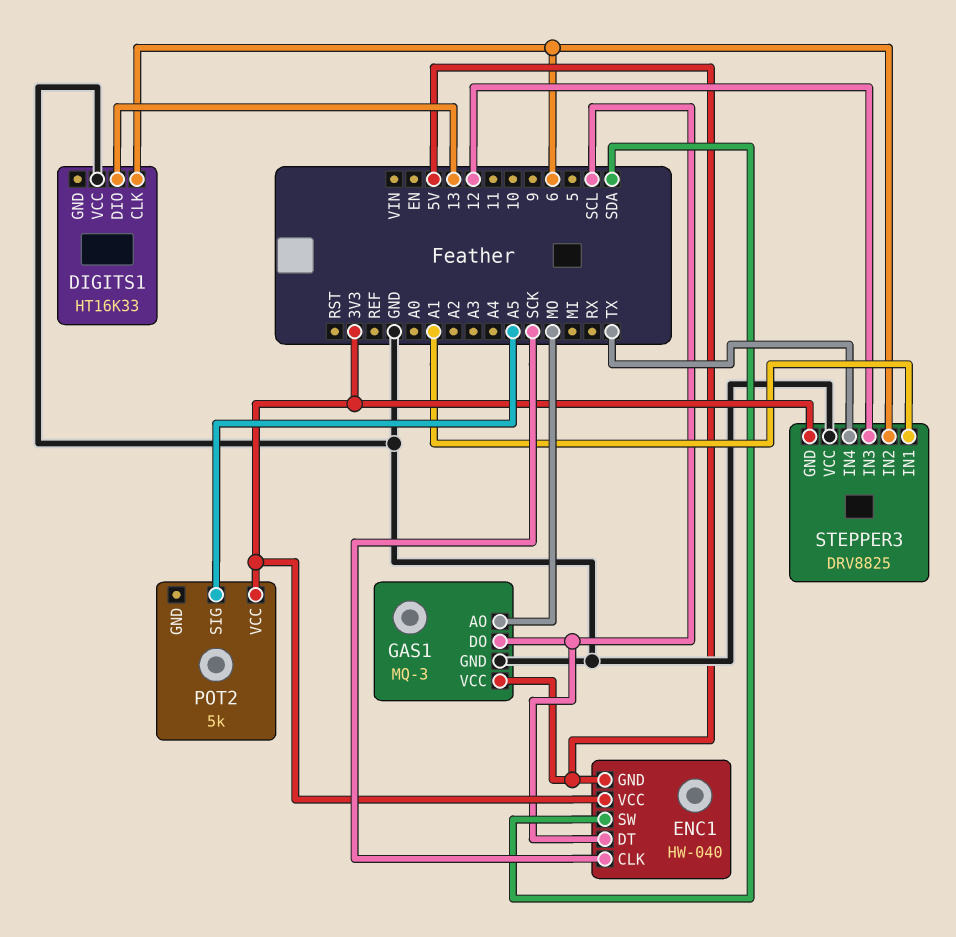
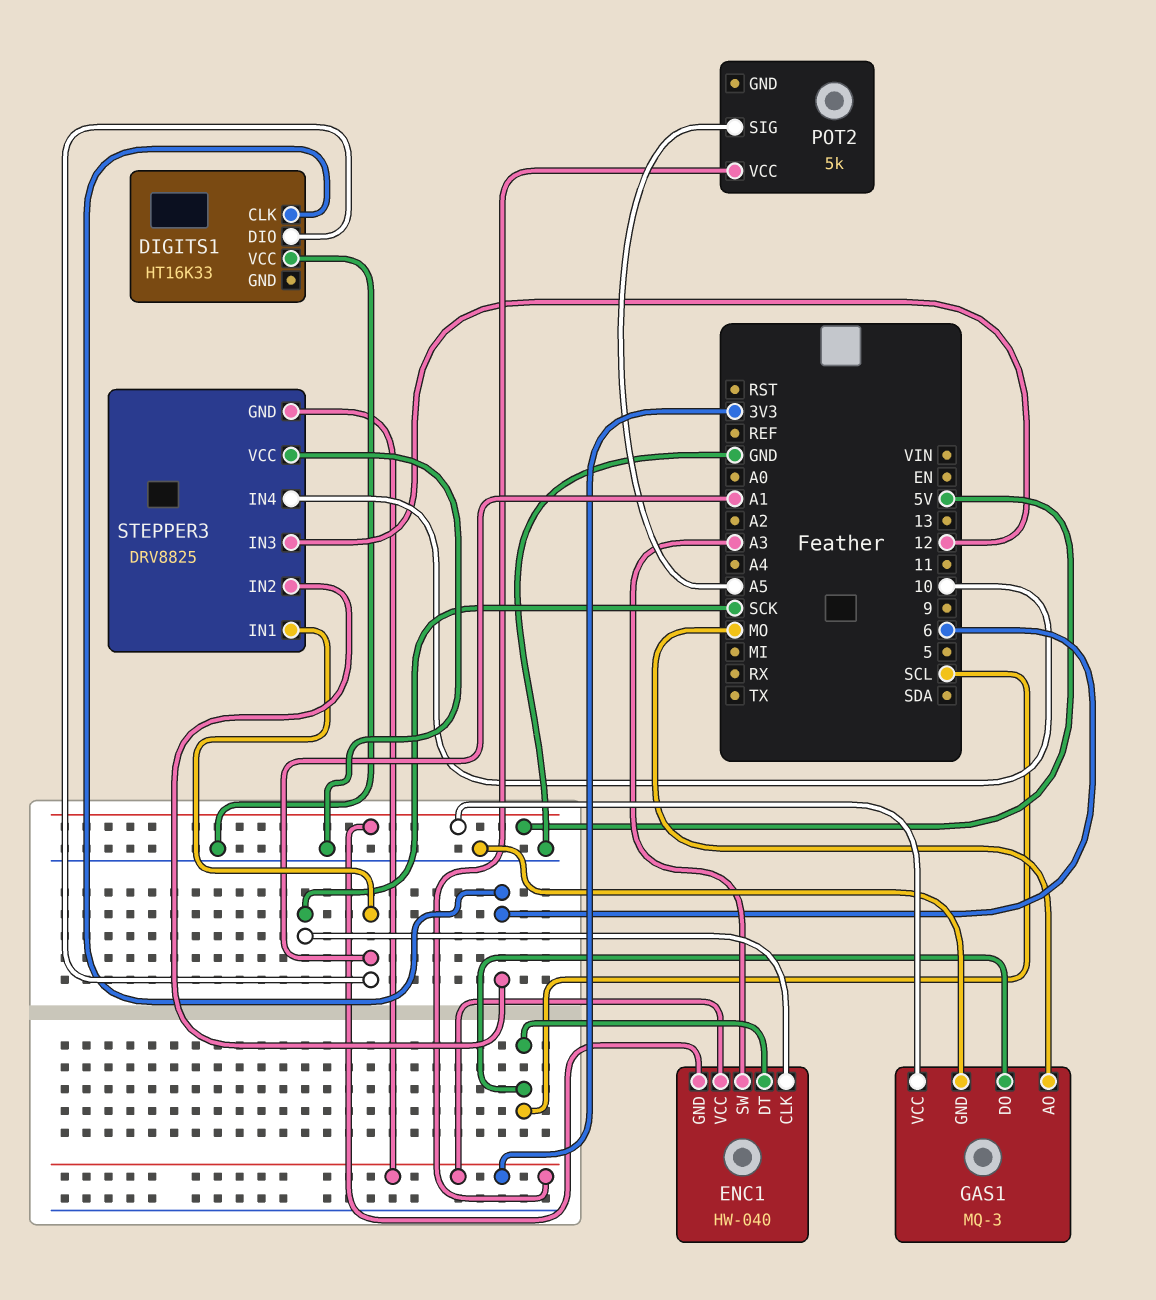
DIGITS1 pin DIO: 13 -> A1
ENC1 pin SW: SDA -> A3
STEPPER3 pin IN4: TX -> 10

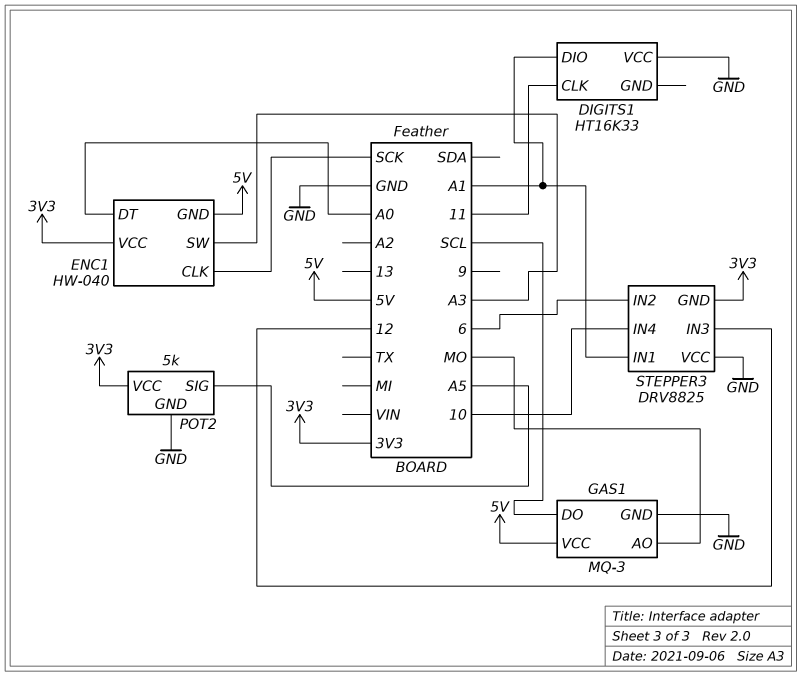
DIGITS1 pin CLK: 6 -> 11
ENC1 pin DT: SCL -> A0
POT2 pin GND: none -> GND

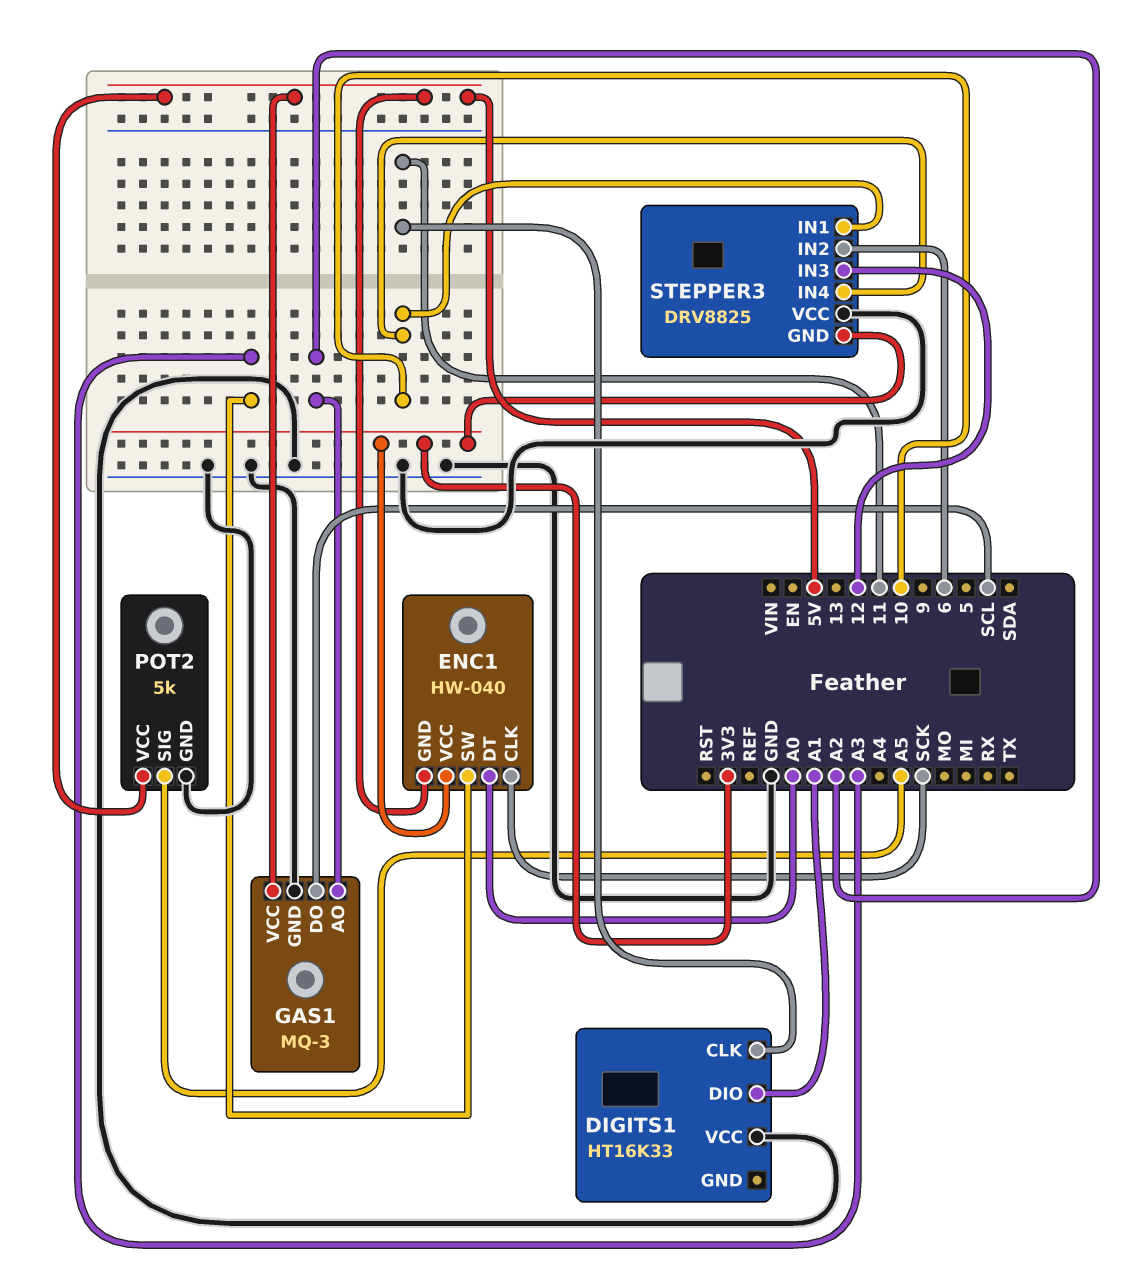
GAS1 pin AO: MO -> A2
POT2 pin VCC: 3V3 -> 5V
STEPPER3 pin IN1: A1 -> 10

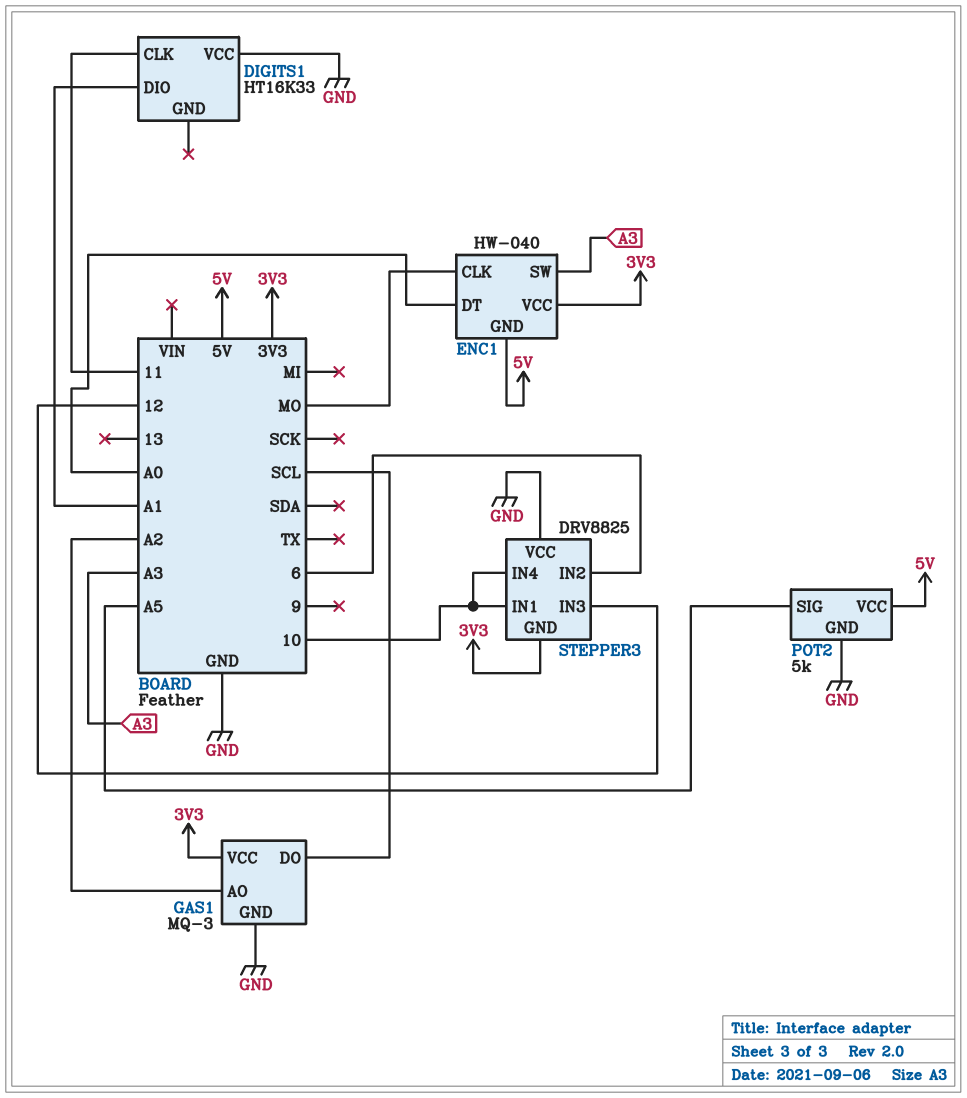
ENC1 pin CLK: SCK -> MO
GAS1 pin VCC: 5V -> 3V3

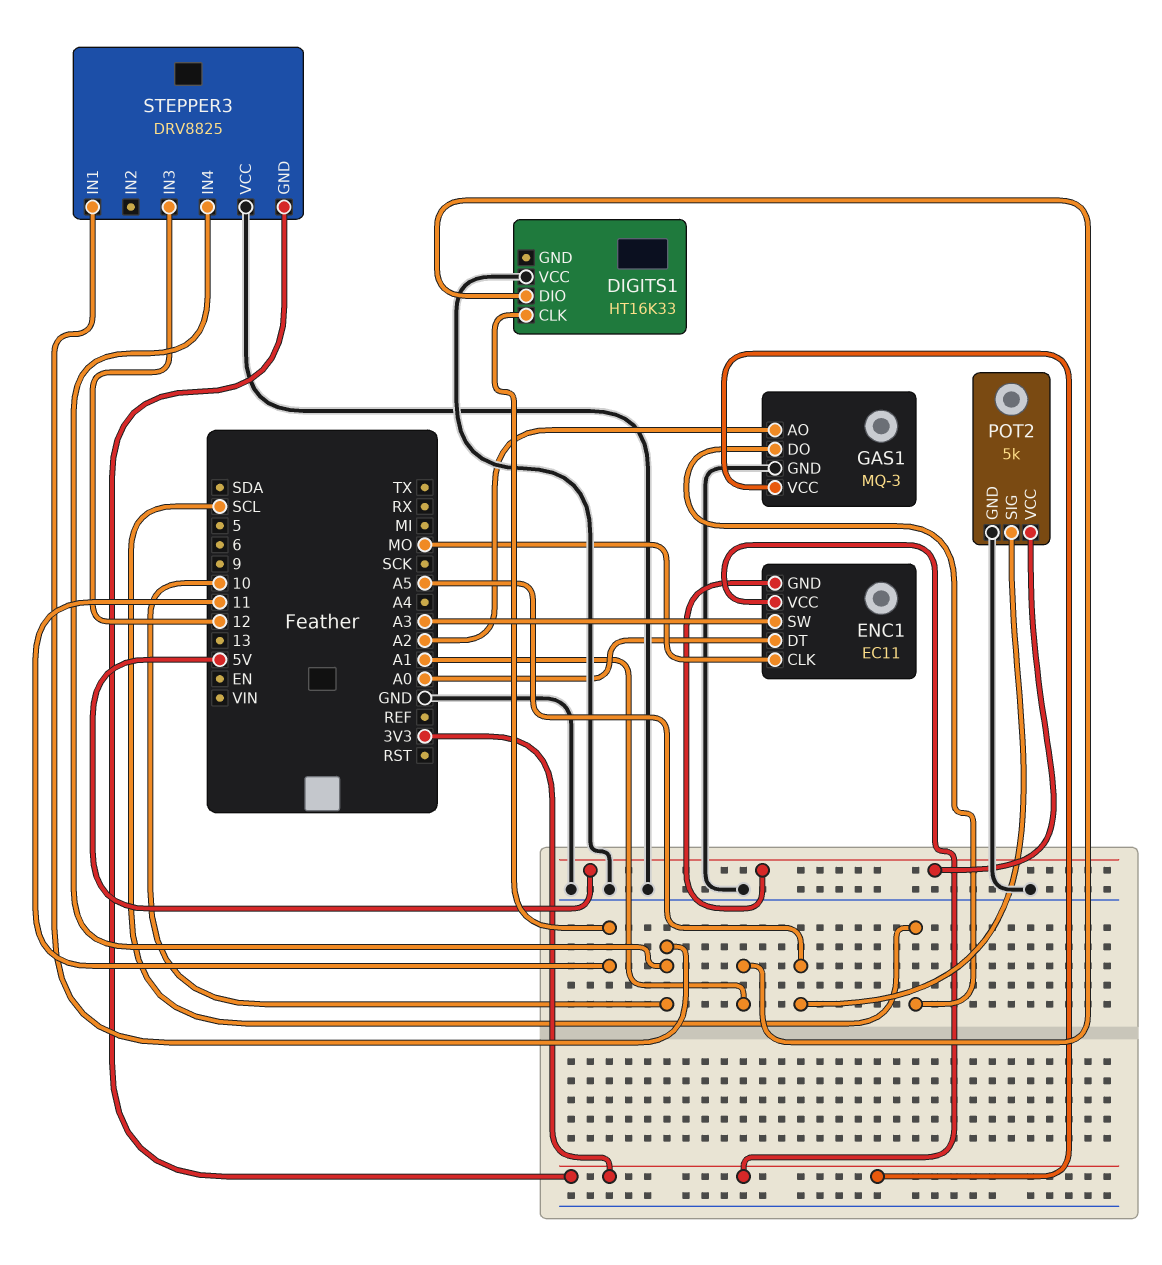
ENC1: HW-040 -> EC11
STEPPER3 pin IN2: 6 -> none

